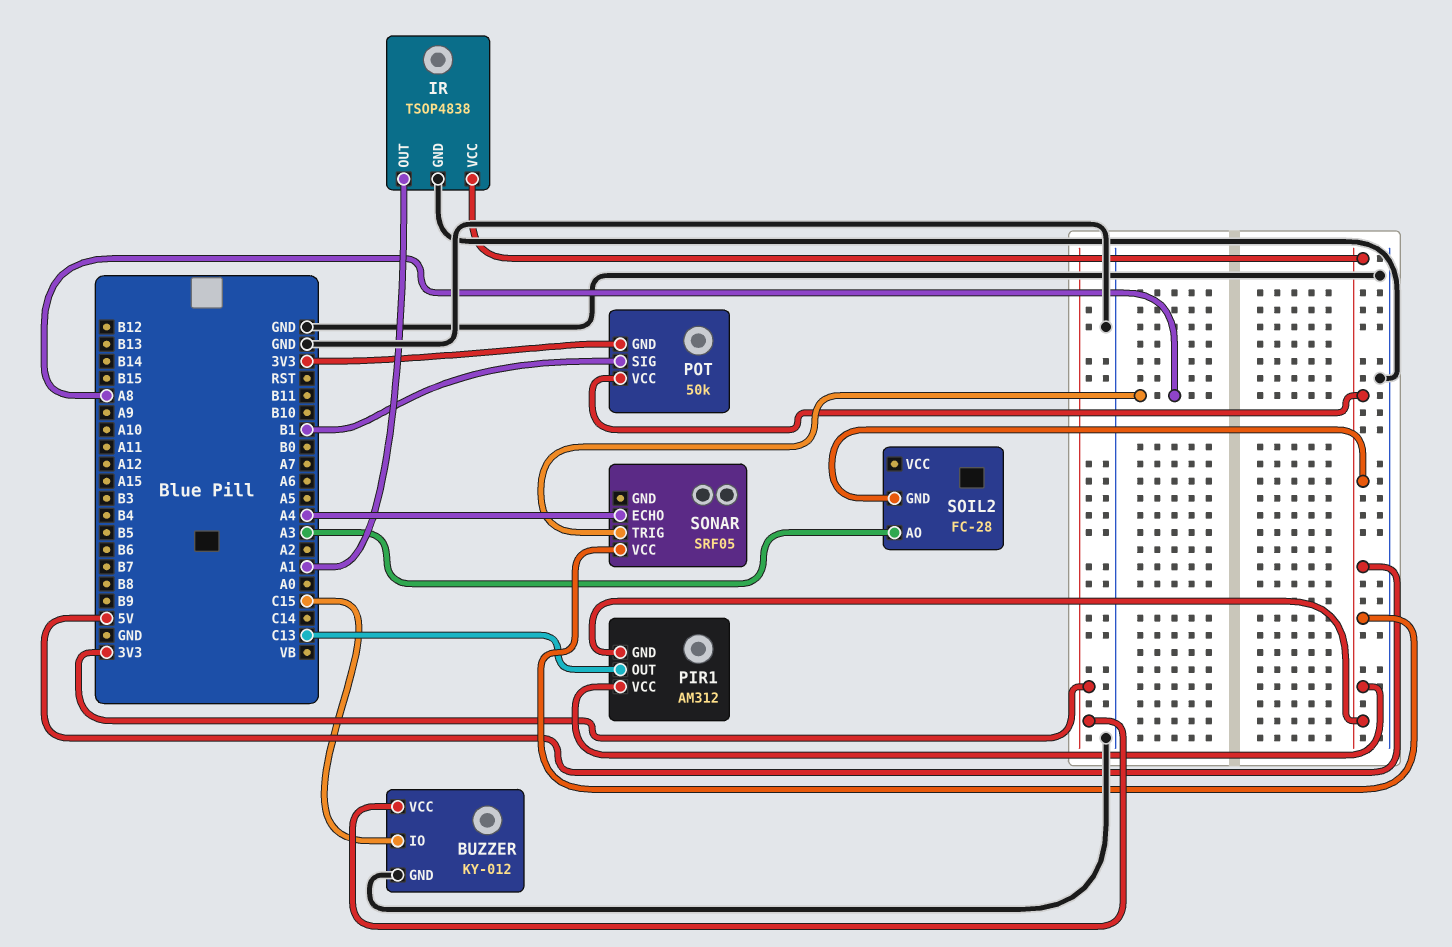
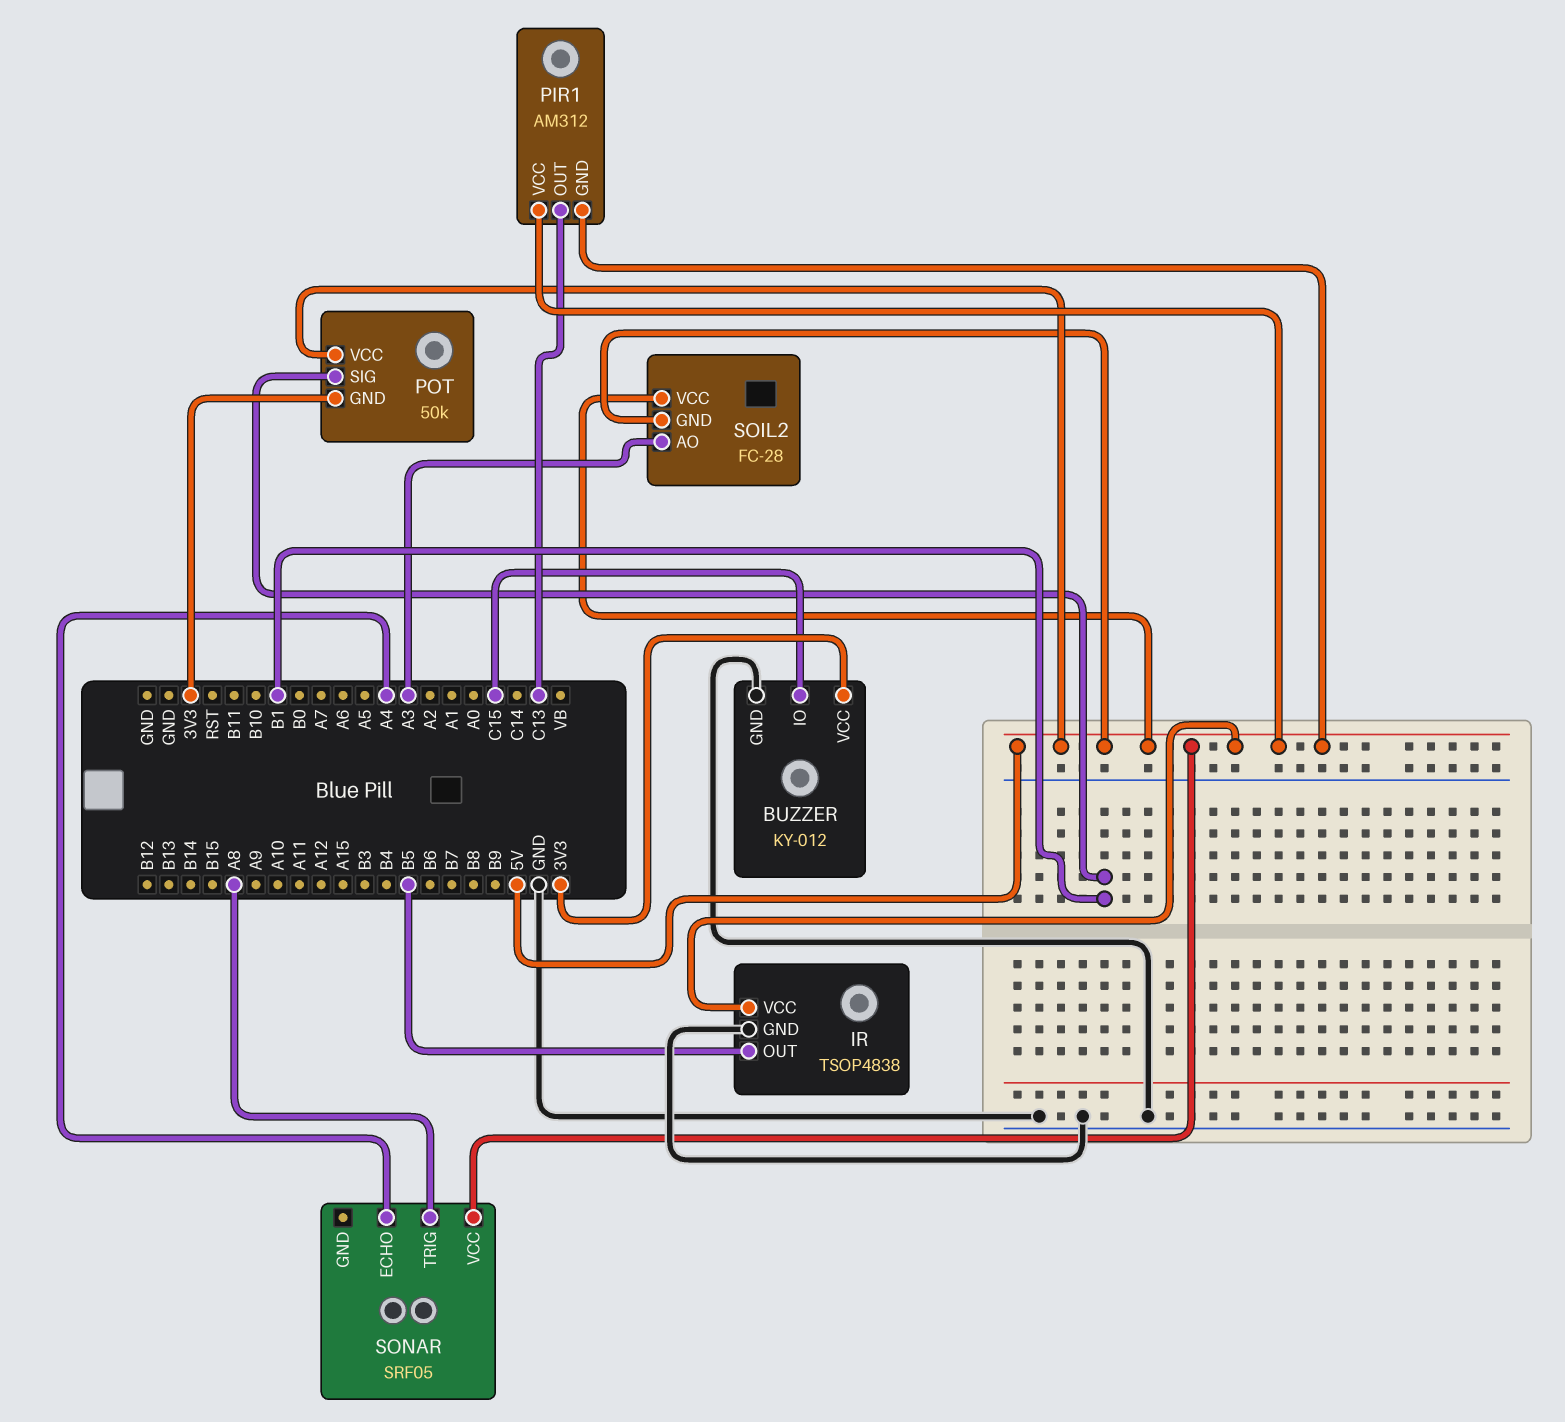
IR pin OUT: A1 -> B5
SOIL2 pin VCC: none -> 5V

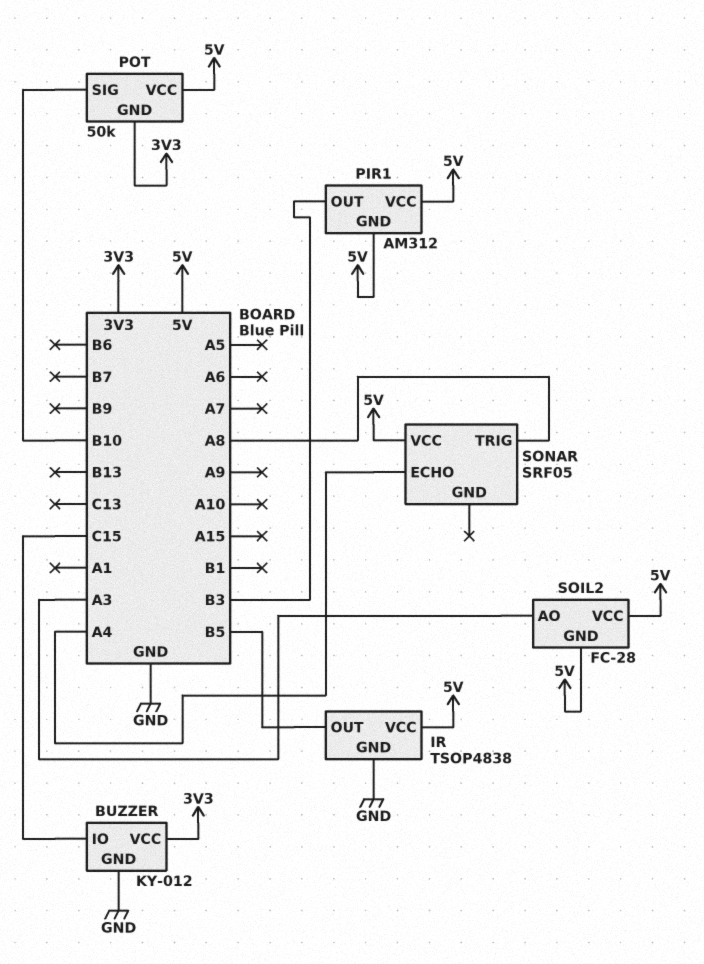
PIR1 pin OUT: C13 -> B3
POT pin SIG: B1 -> B10

